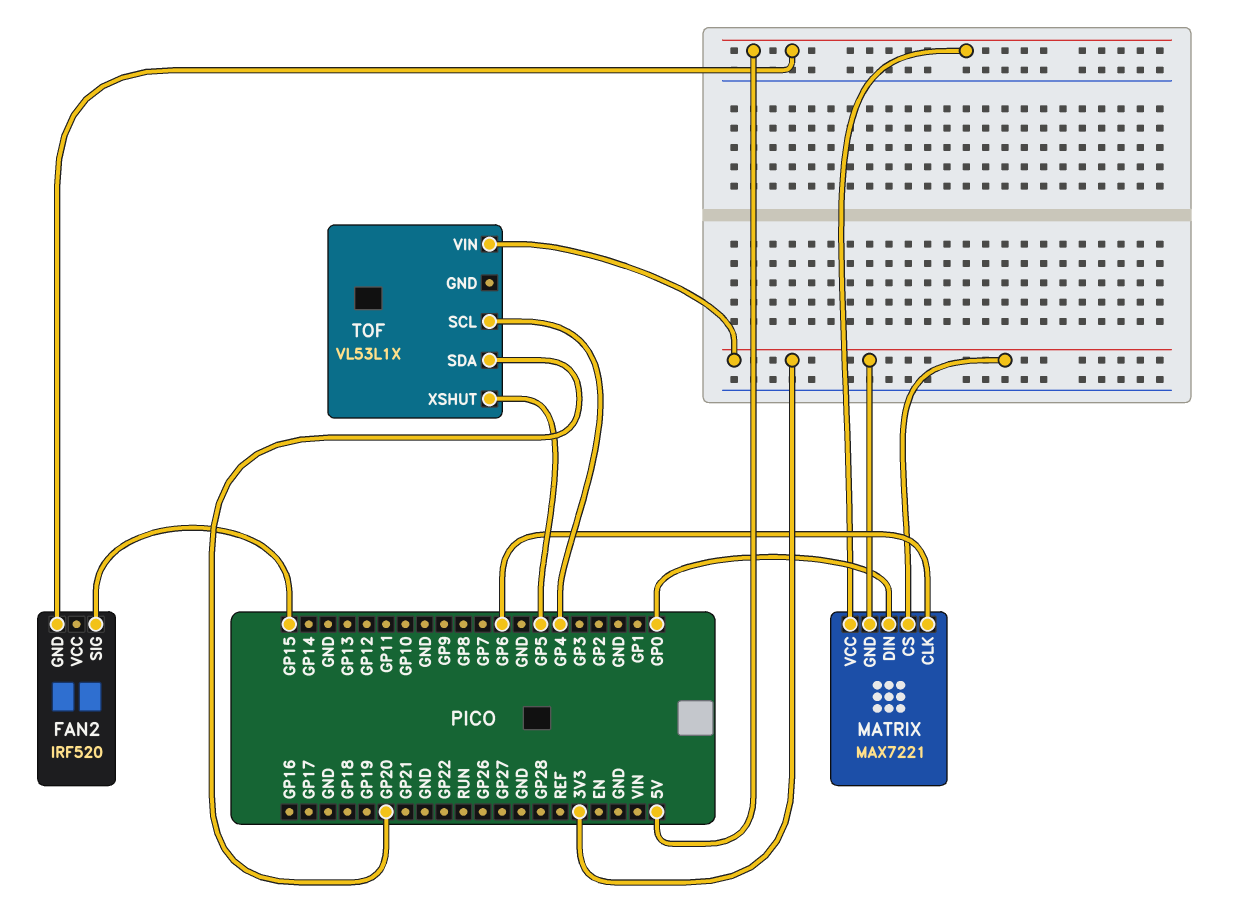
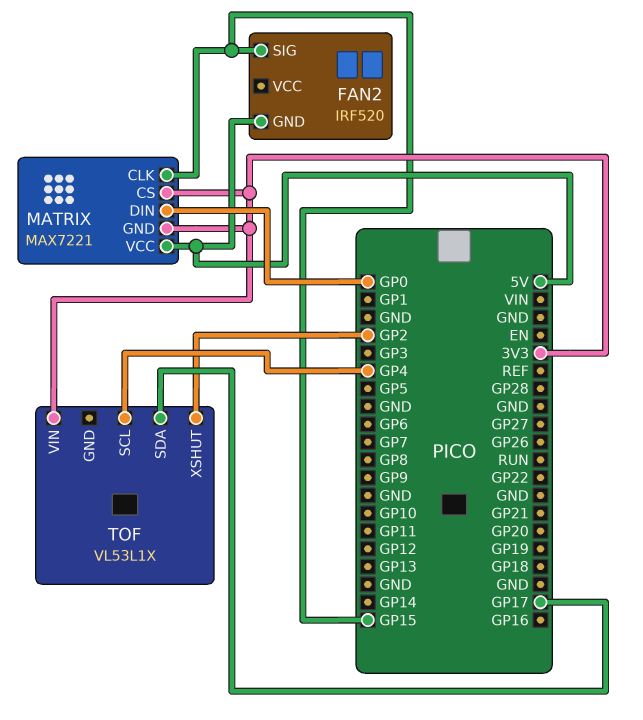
MATRIX pin CLK: GP6 -> GP15
TOF pin SDA: GP20 -> GP17
TOF pin XSHUT: GP5 -> GP2

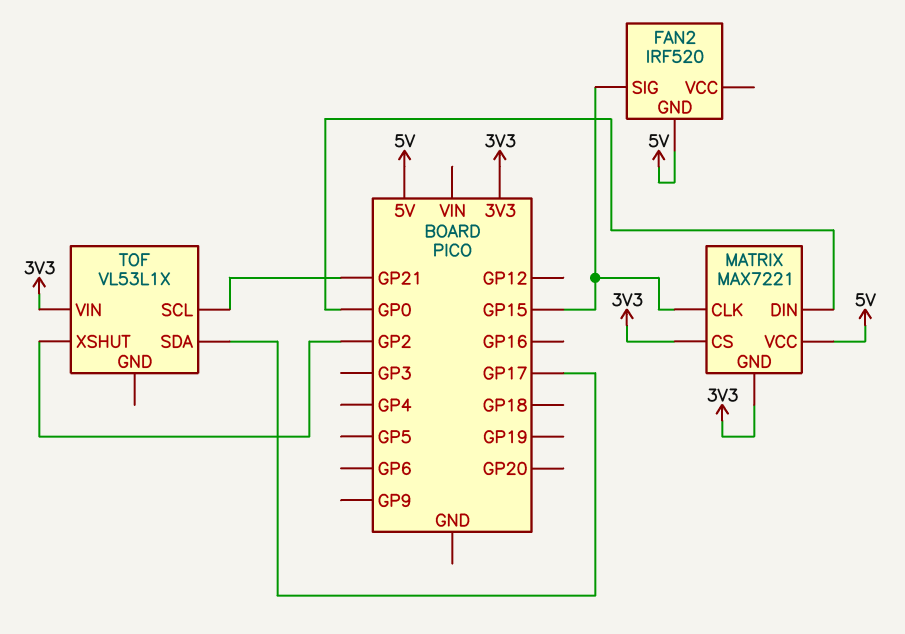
TOF pin SCL: GP4 -> GP21

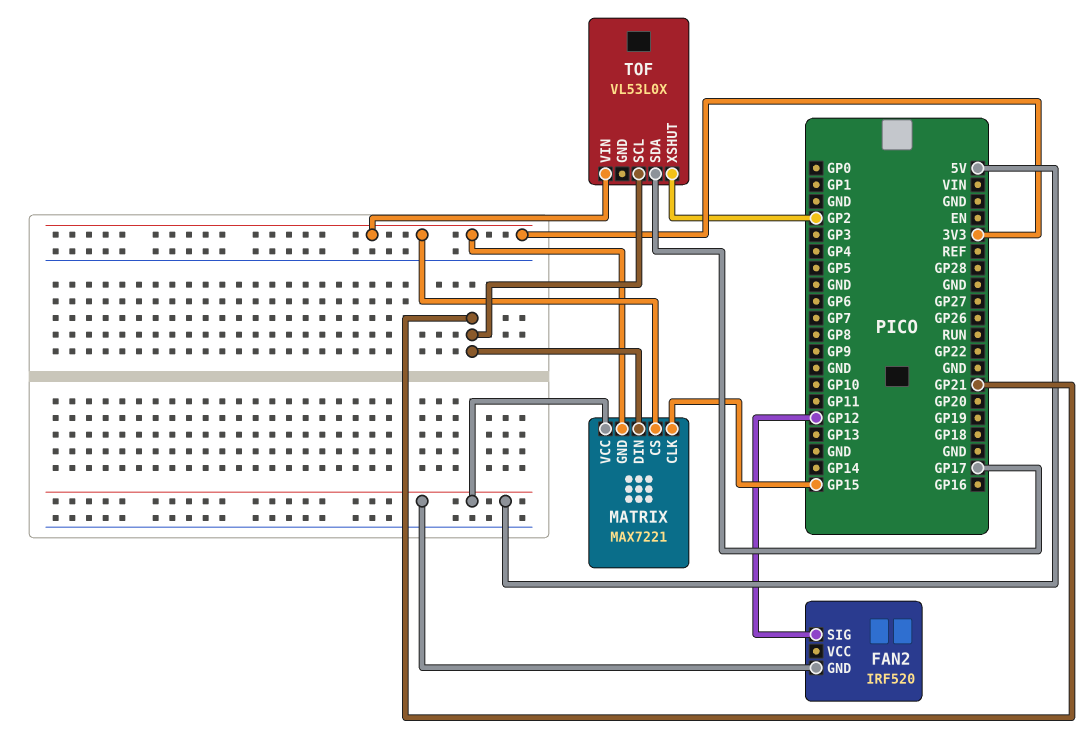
FAN2 pin SIG: GP15 -> GP12
MATRIX pin DIN: GP0 -> GP21
TOF: VL53L1X -> VL53L0X

